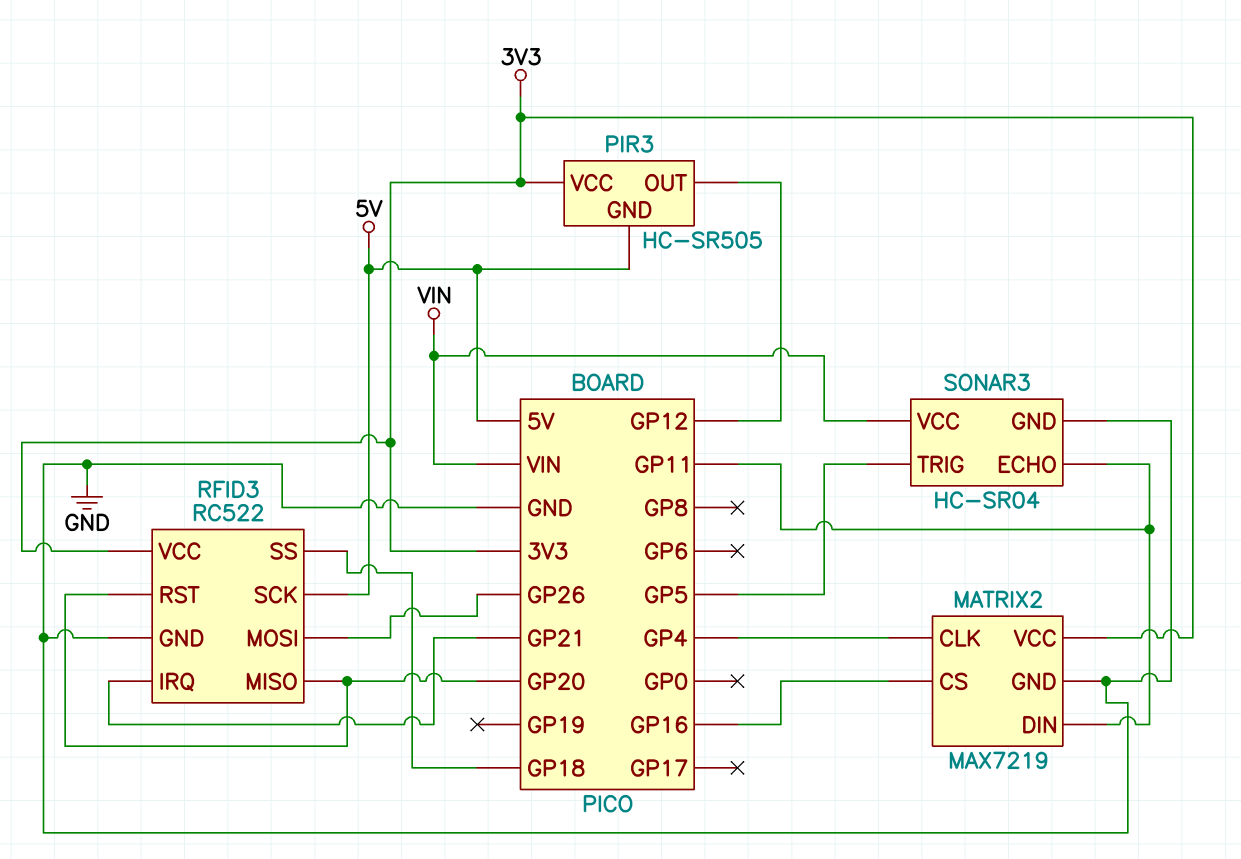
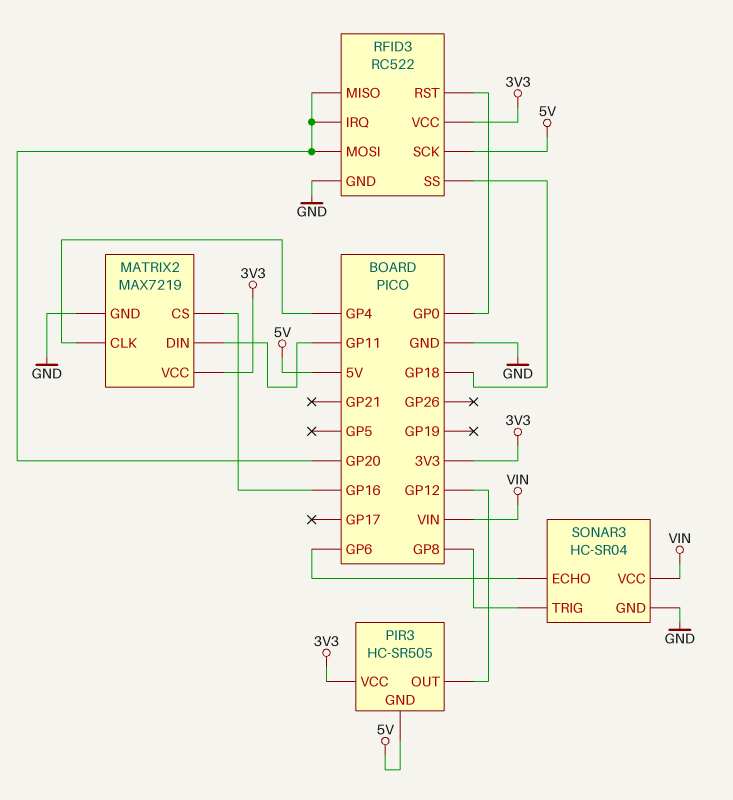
RFID3 pin IRQ: GP21 -> GP20
RFID3 pin MOSI: GP26 -> GP20
RFID3 pin RST: GP20 -> GP0
SONAR3 pin ECHO: GP11 -> GP6
SONAR3 pin TRIG: GP5 -> GP8

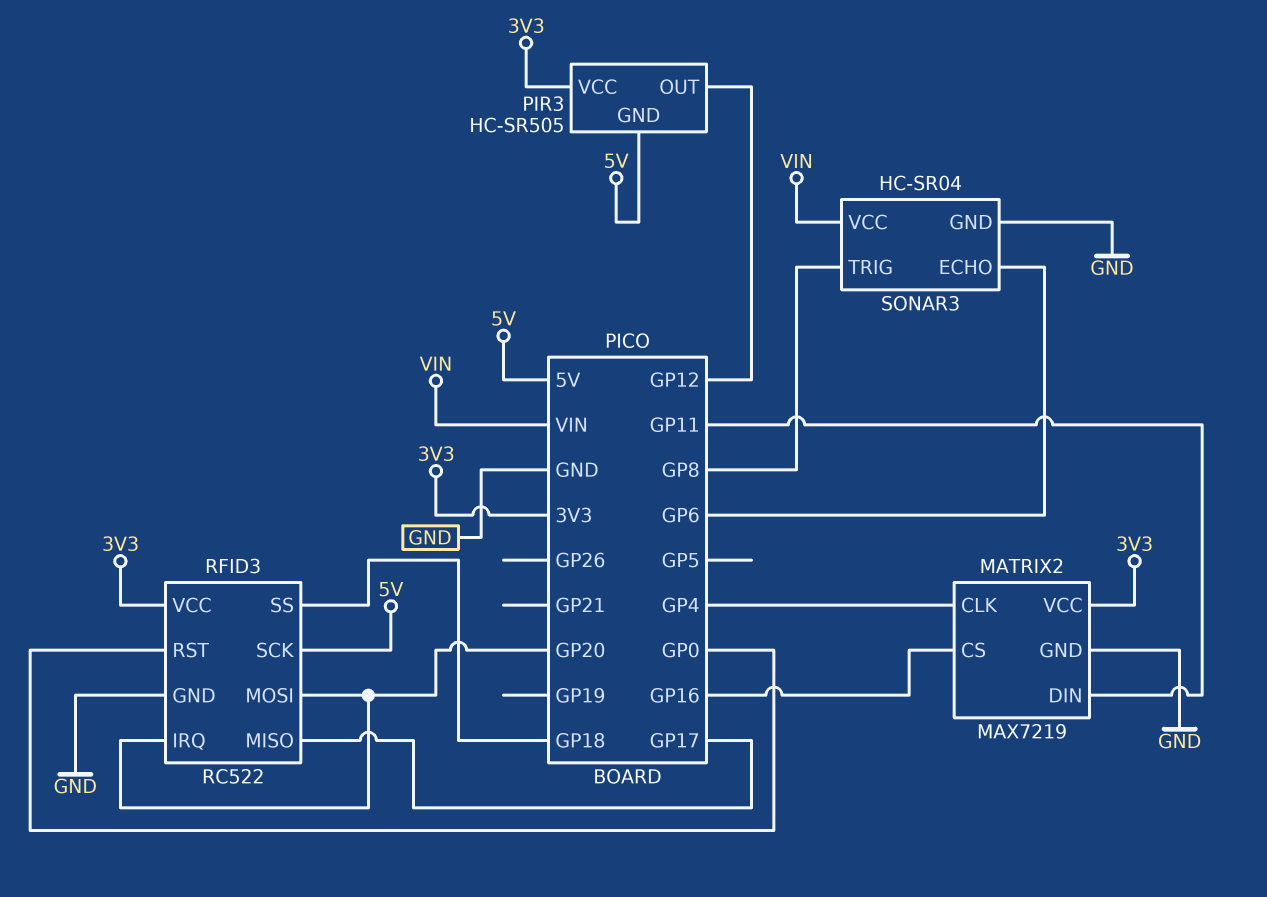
RFID3 pin MISO: GP20 -> GP17

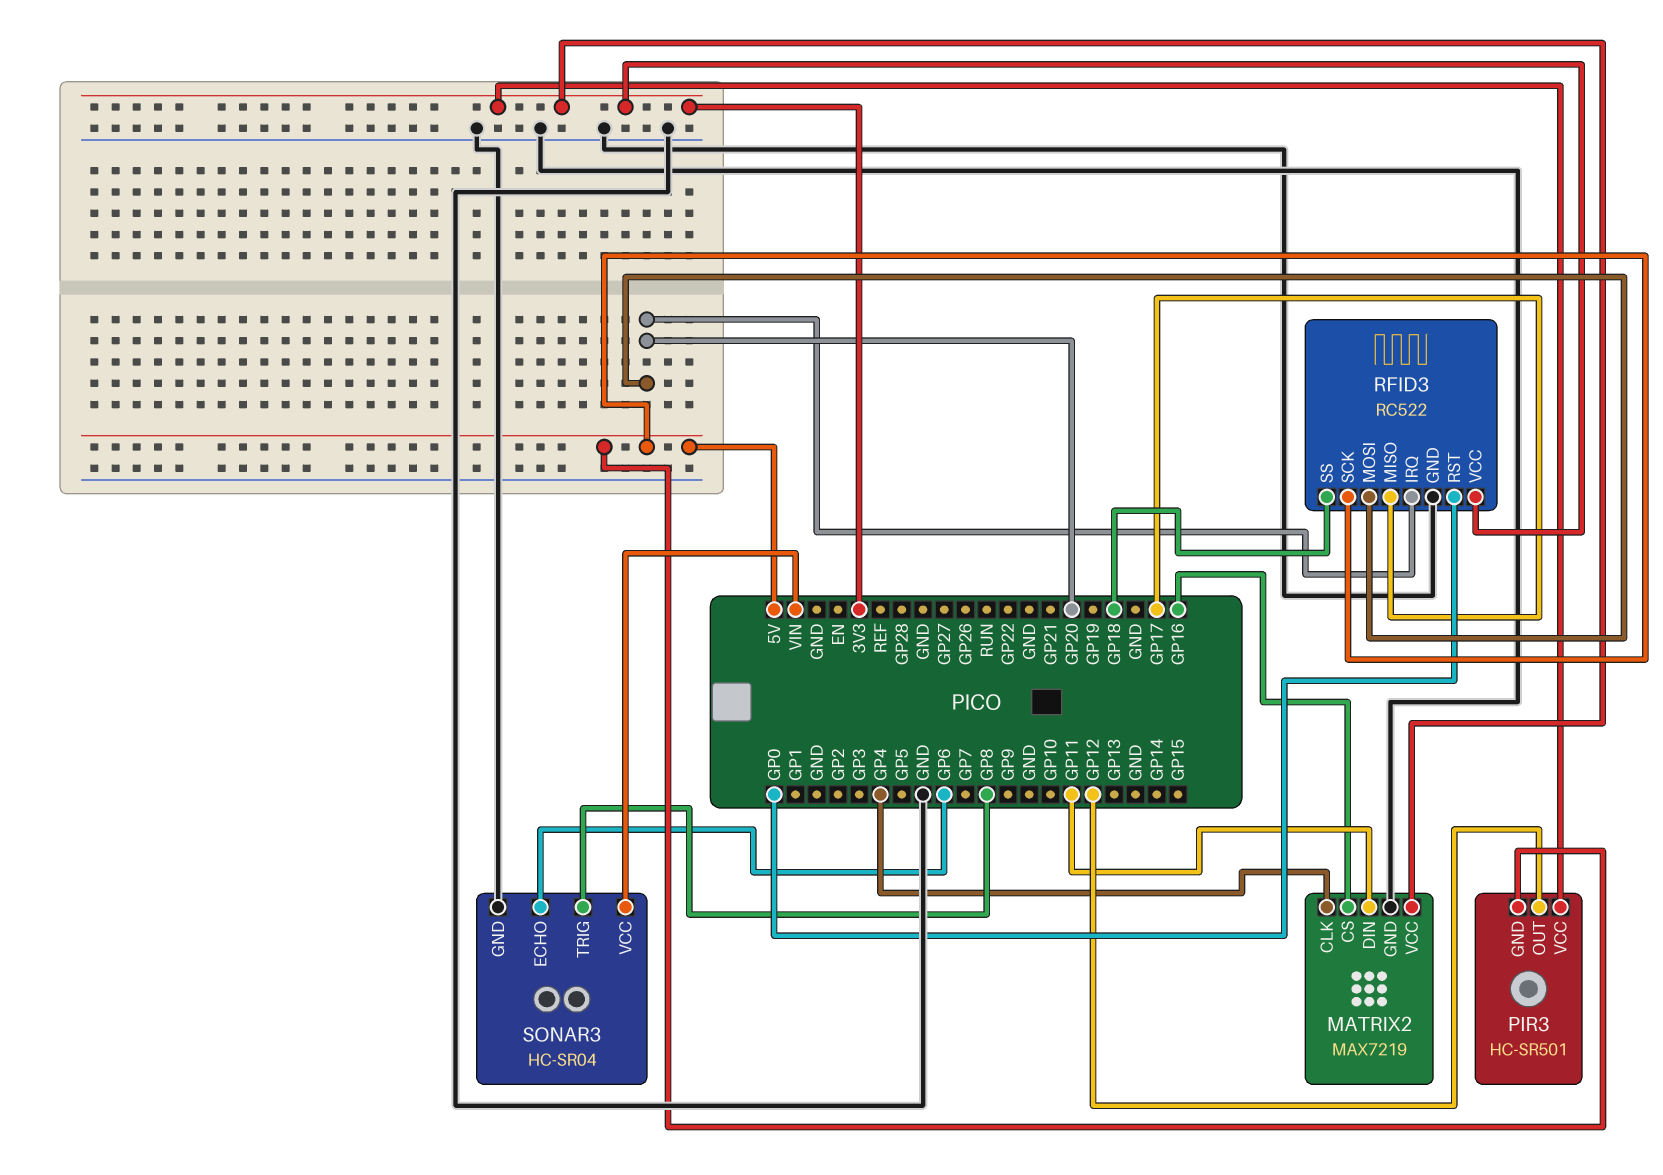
PIR3: HC-SR505 -> HC-SR501

